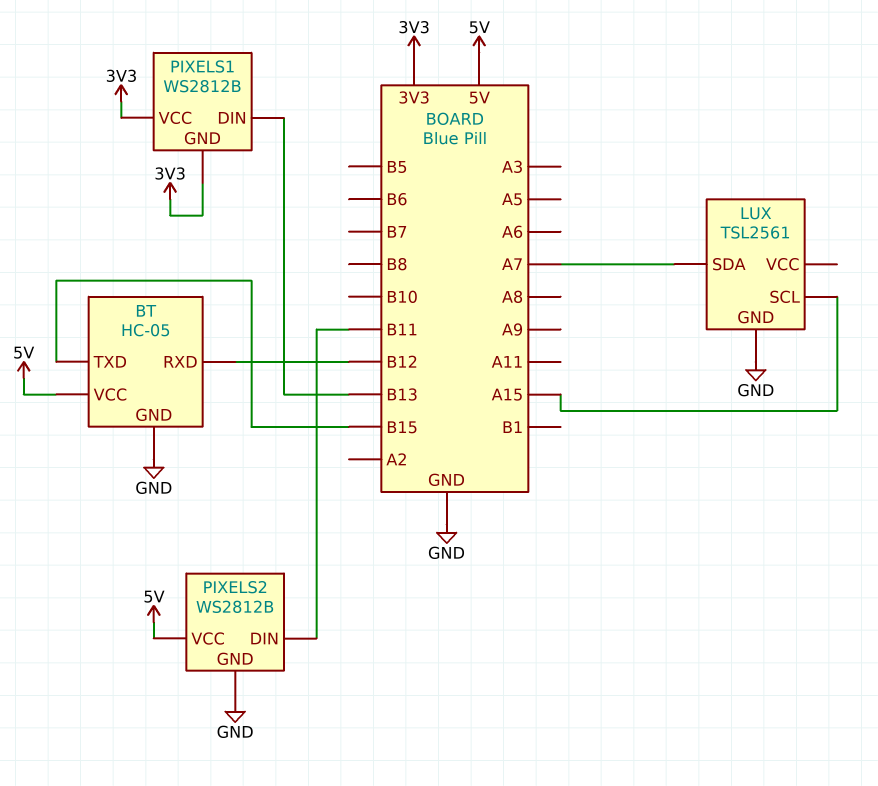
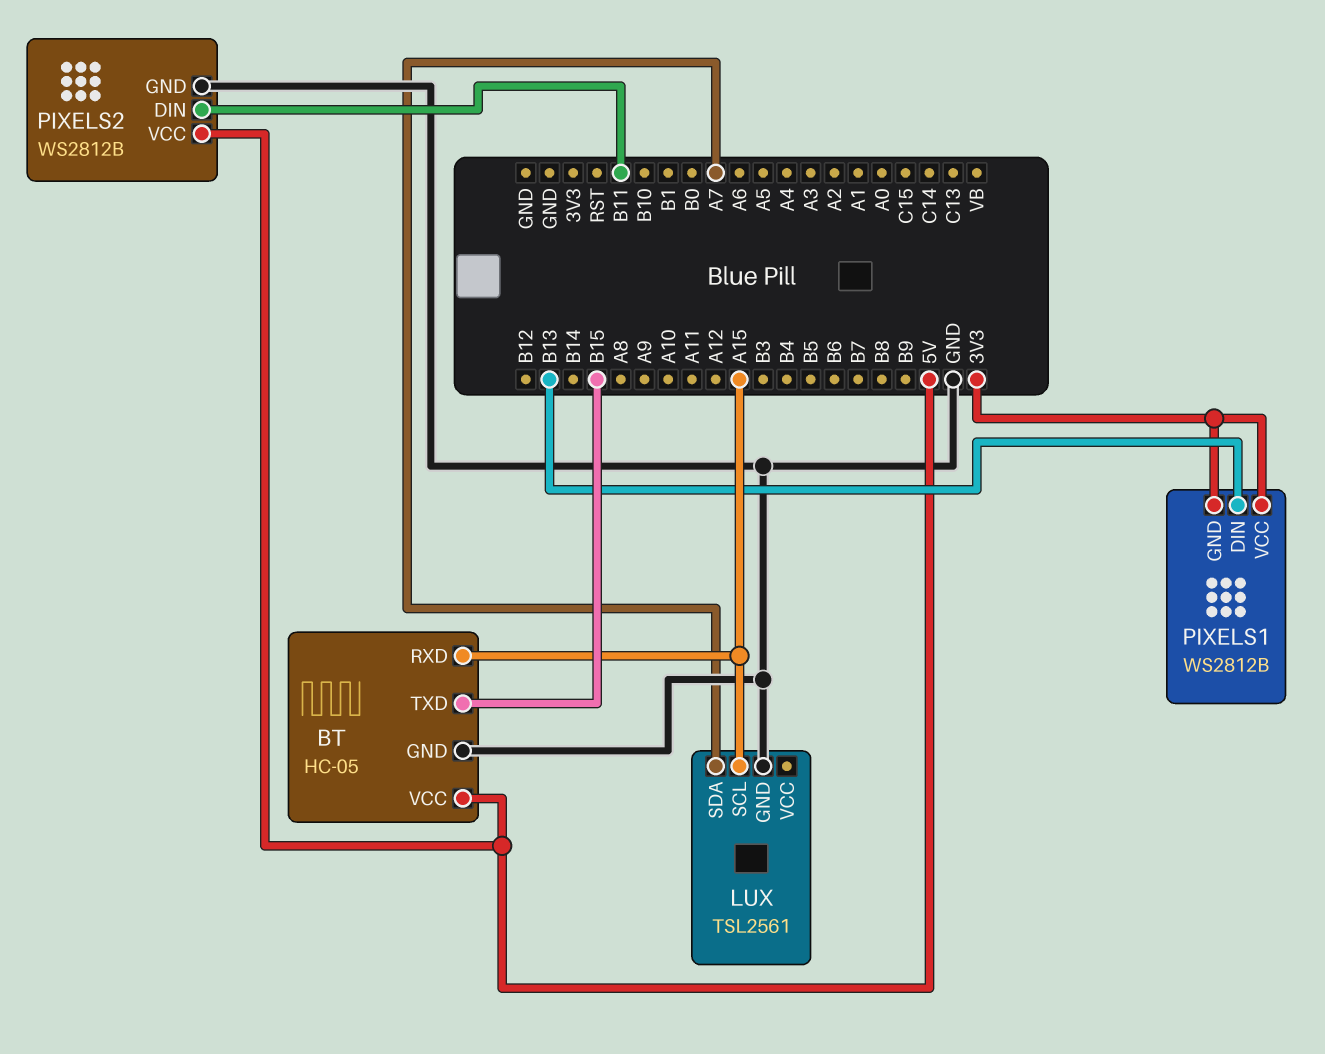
BT pin RXD: B12 -> A15

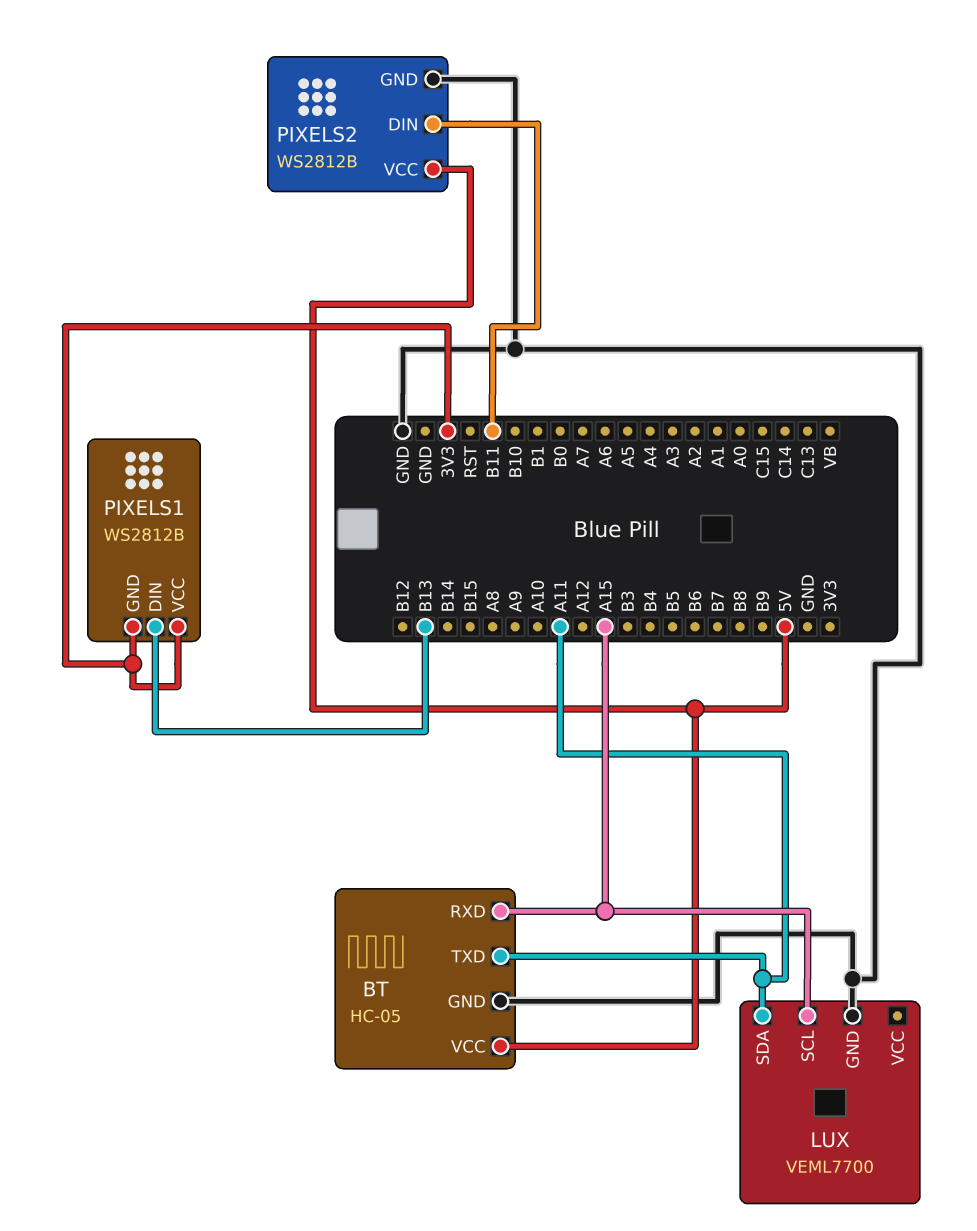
BT pin TXD: B15 -> A11
LUX: TSL2561 -> VEML7700
LUX pin SDA: A7 -> A11

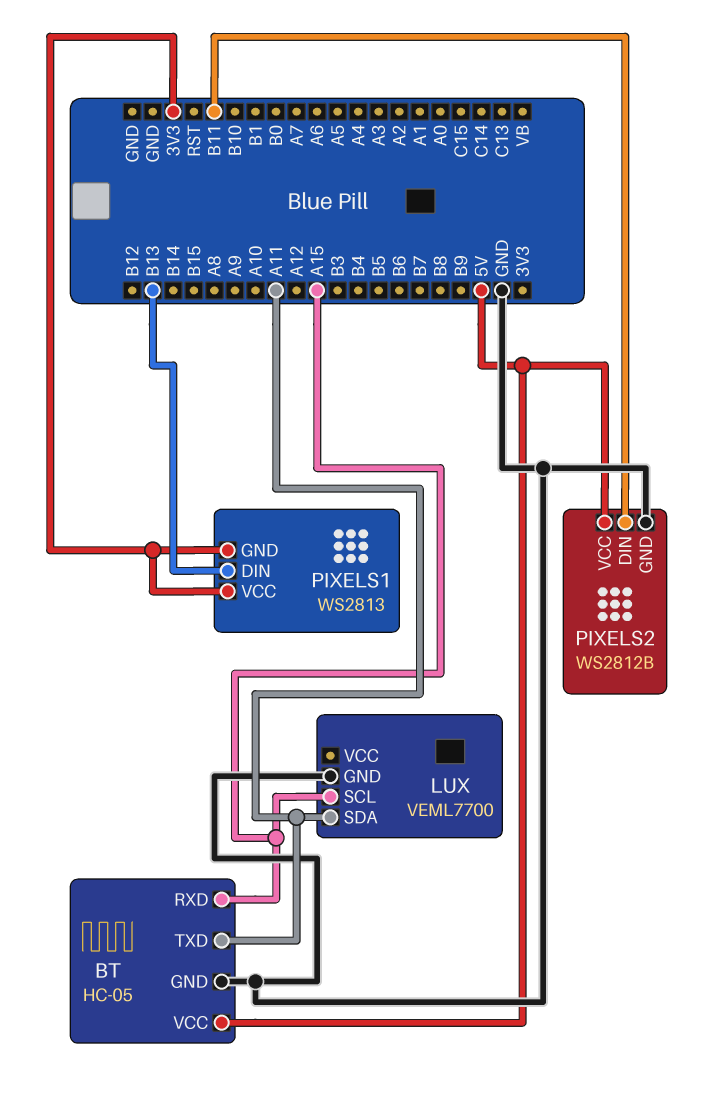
PIXELS1: WS2812B -> WS2813

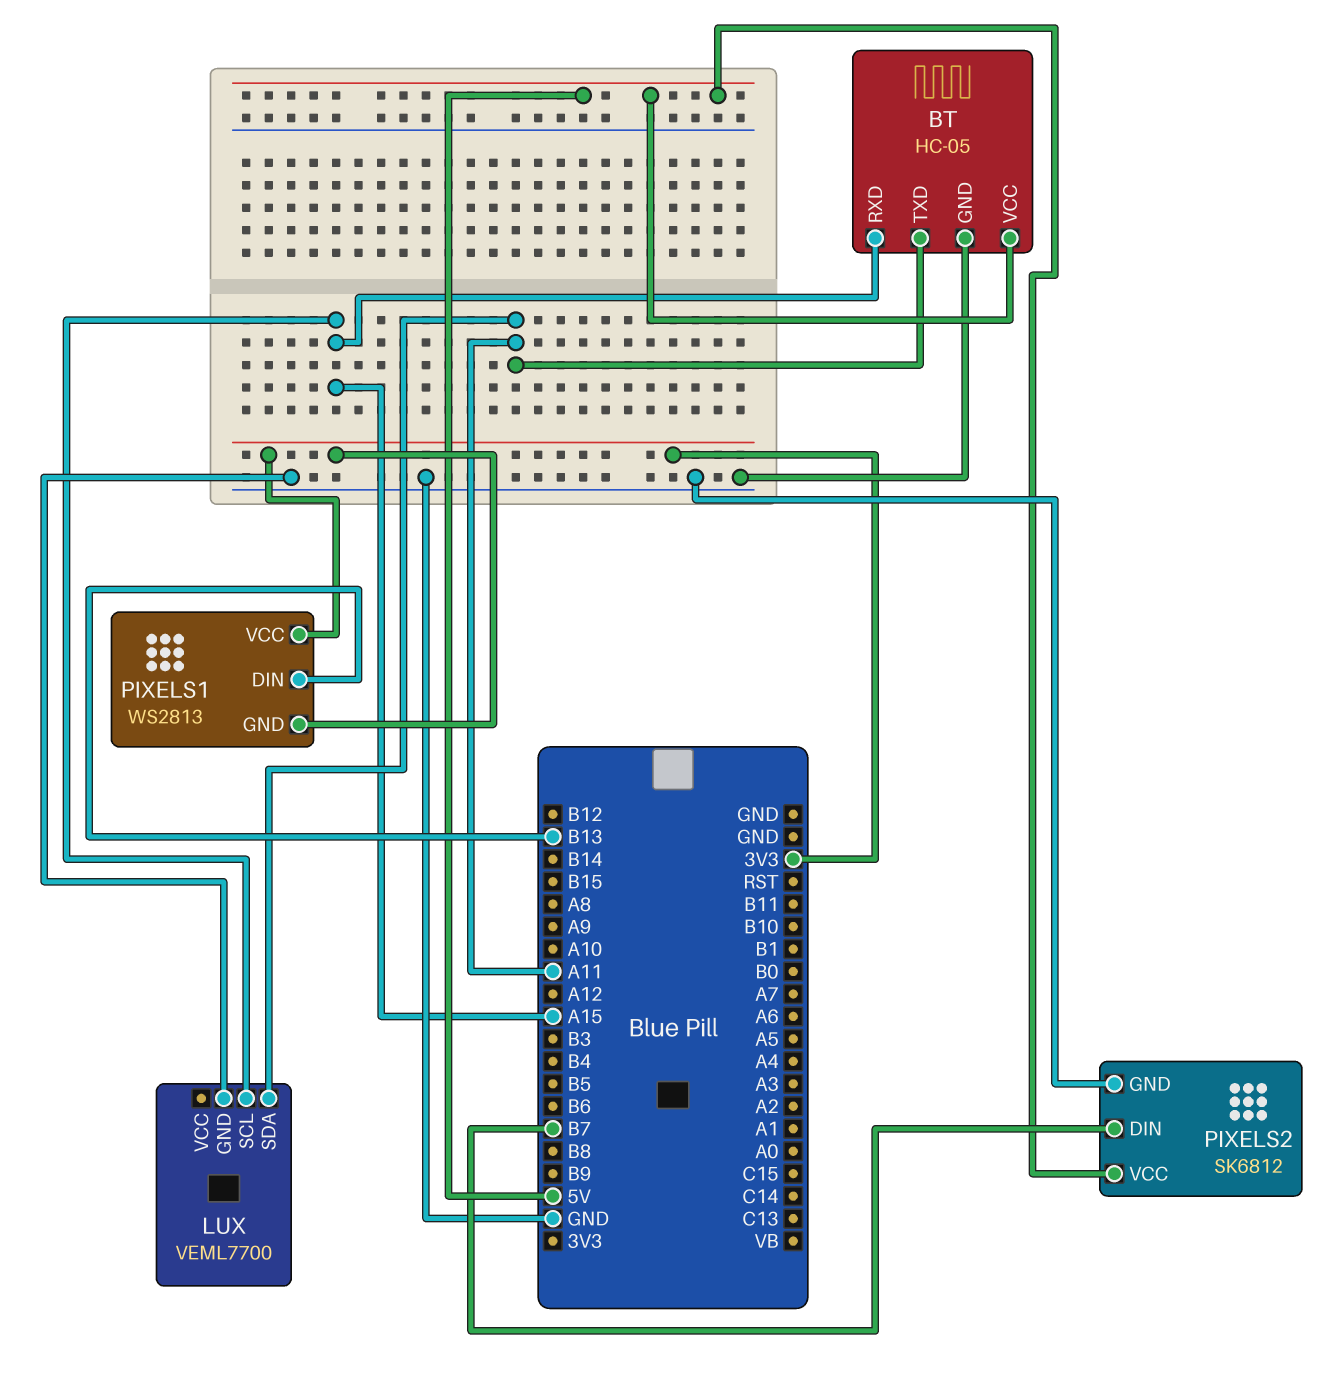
PIXELS2: WS2812B -> SK6812
PIXELS2 pin DIN: B11 -> B7

